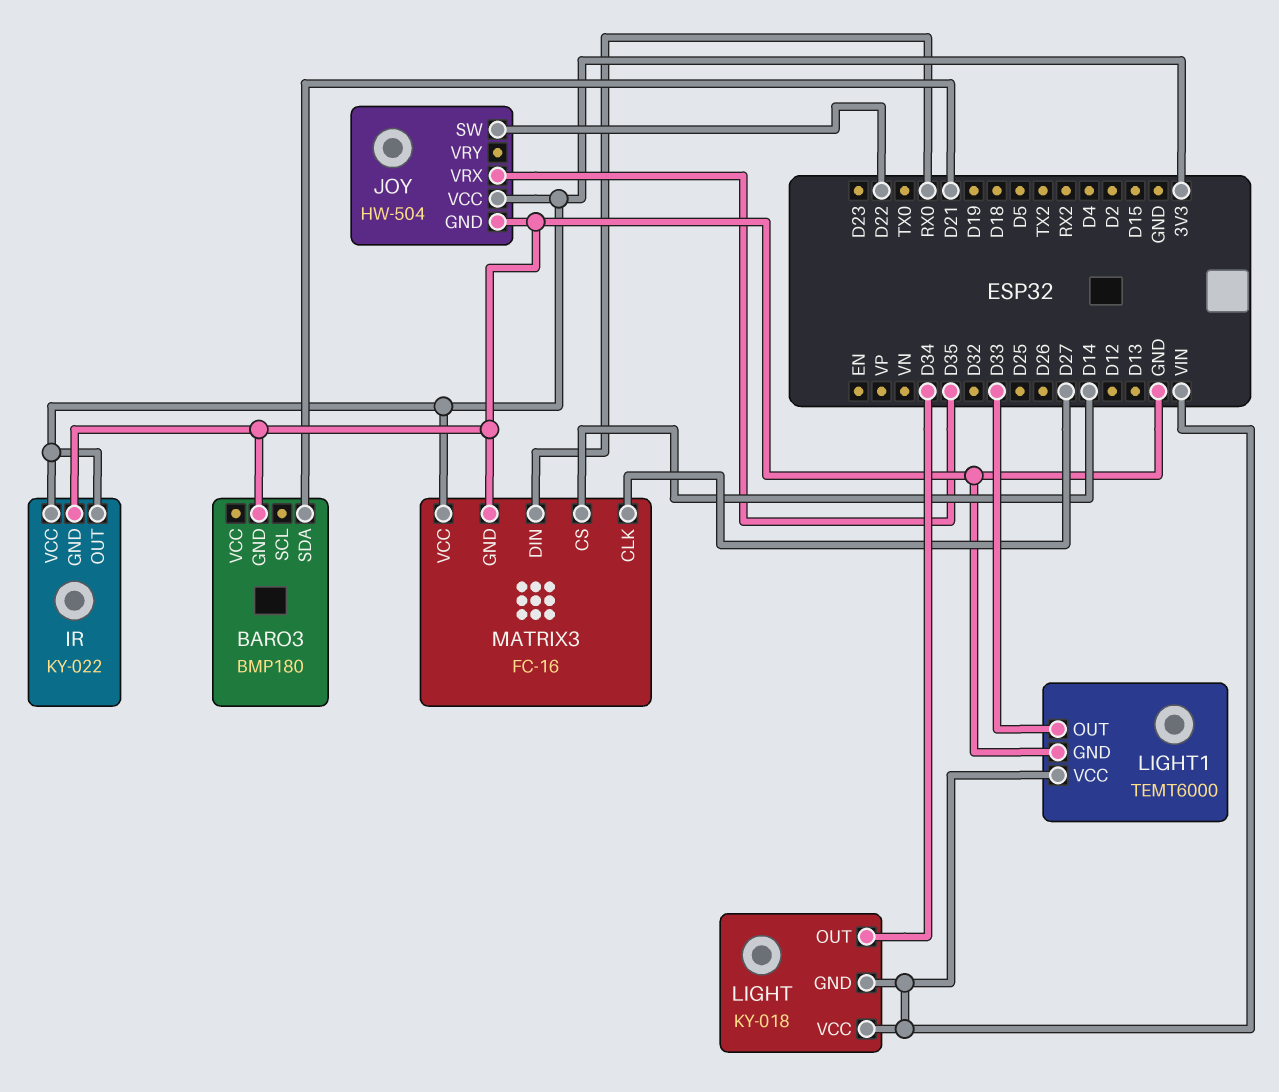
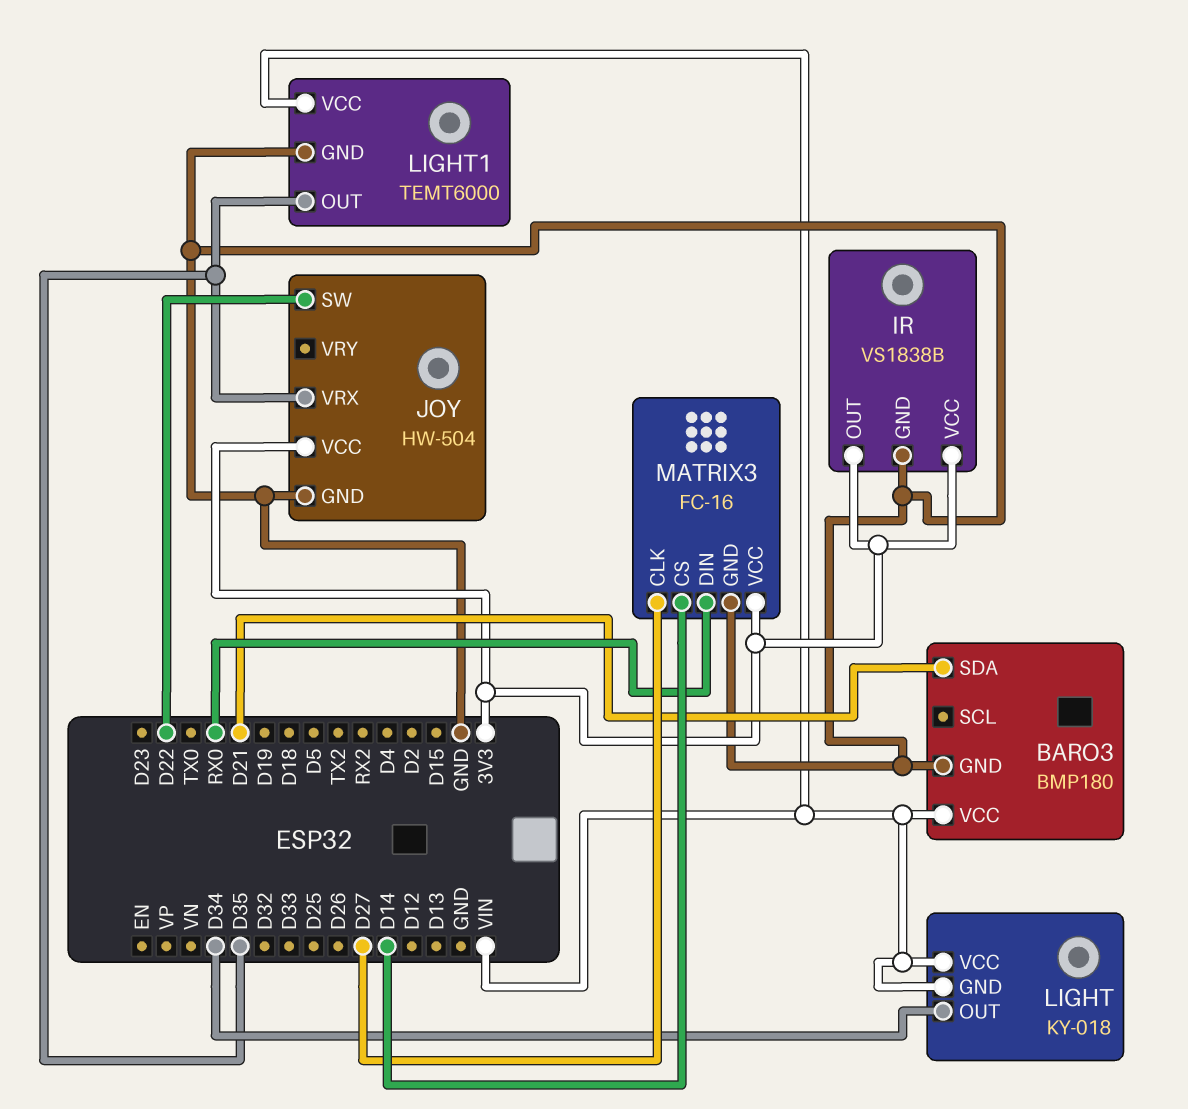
BARO3 pin VCC: none -> VIN
IR: KY-022 -> VS1838B
LIGHT1 pin OUT: D33 -> D35

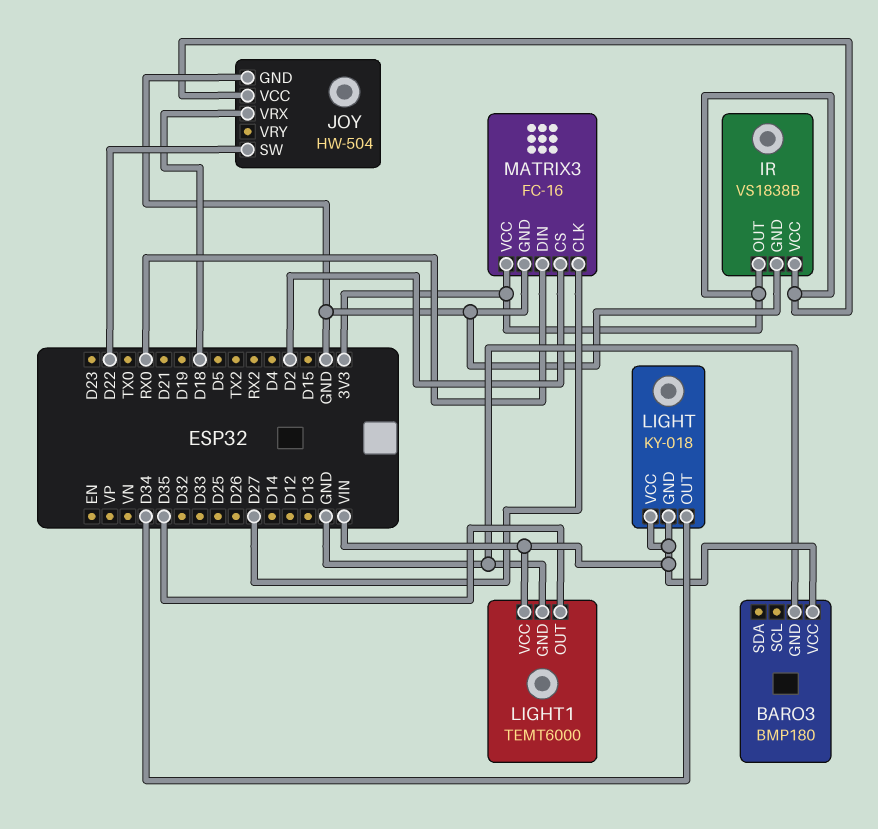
BARO3 pin SDA: D21 -> none
JOY pin VRX: D35 -> D18
MATRIX3 pin CS: D14 -> D2

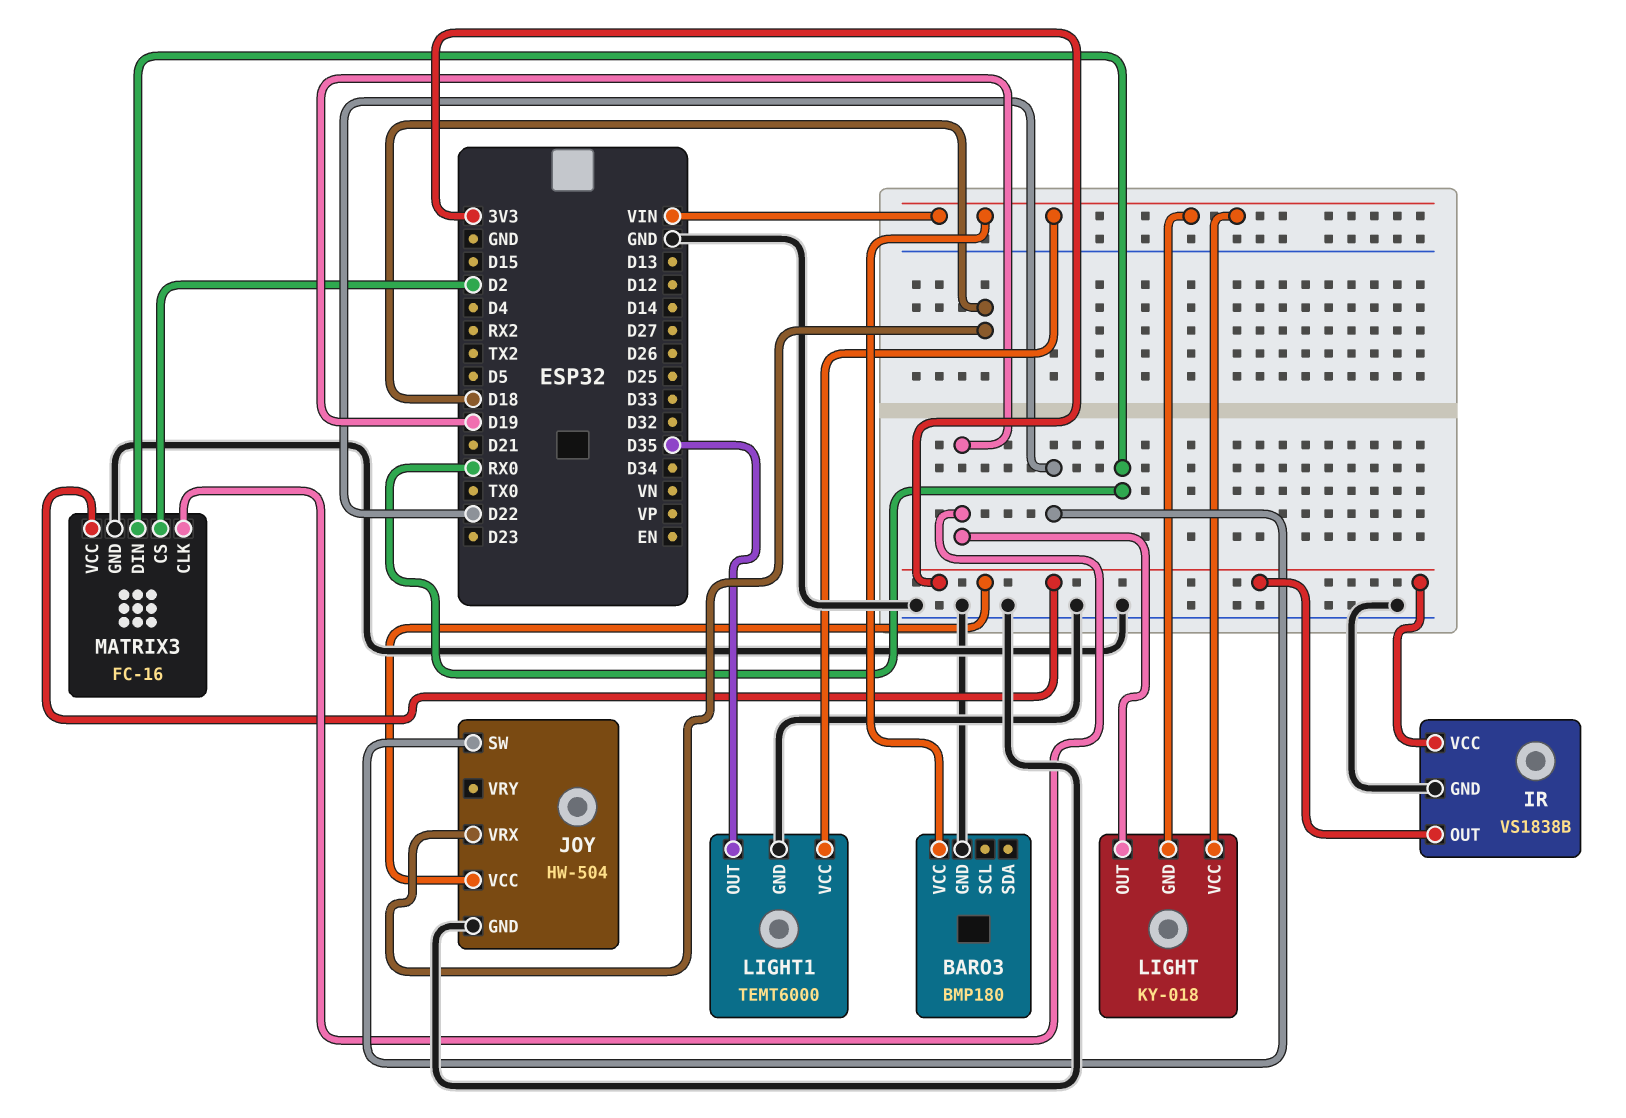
LIGHT pin OUT: D34 -> D19
MATRIX3 pin CLK: D27 -> D19

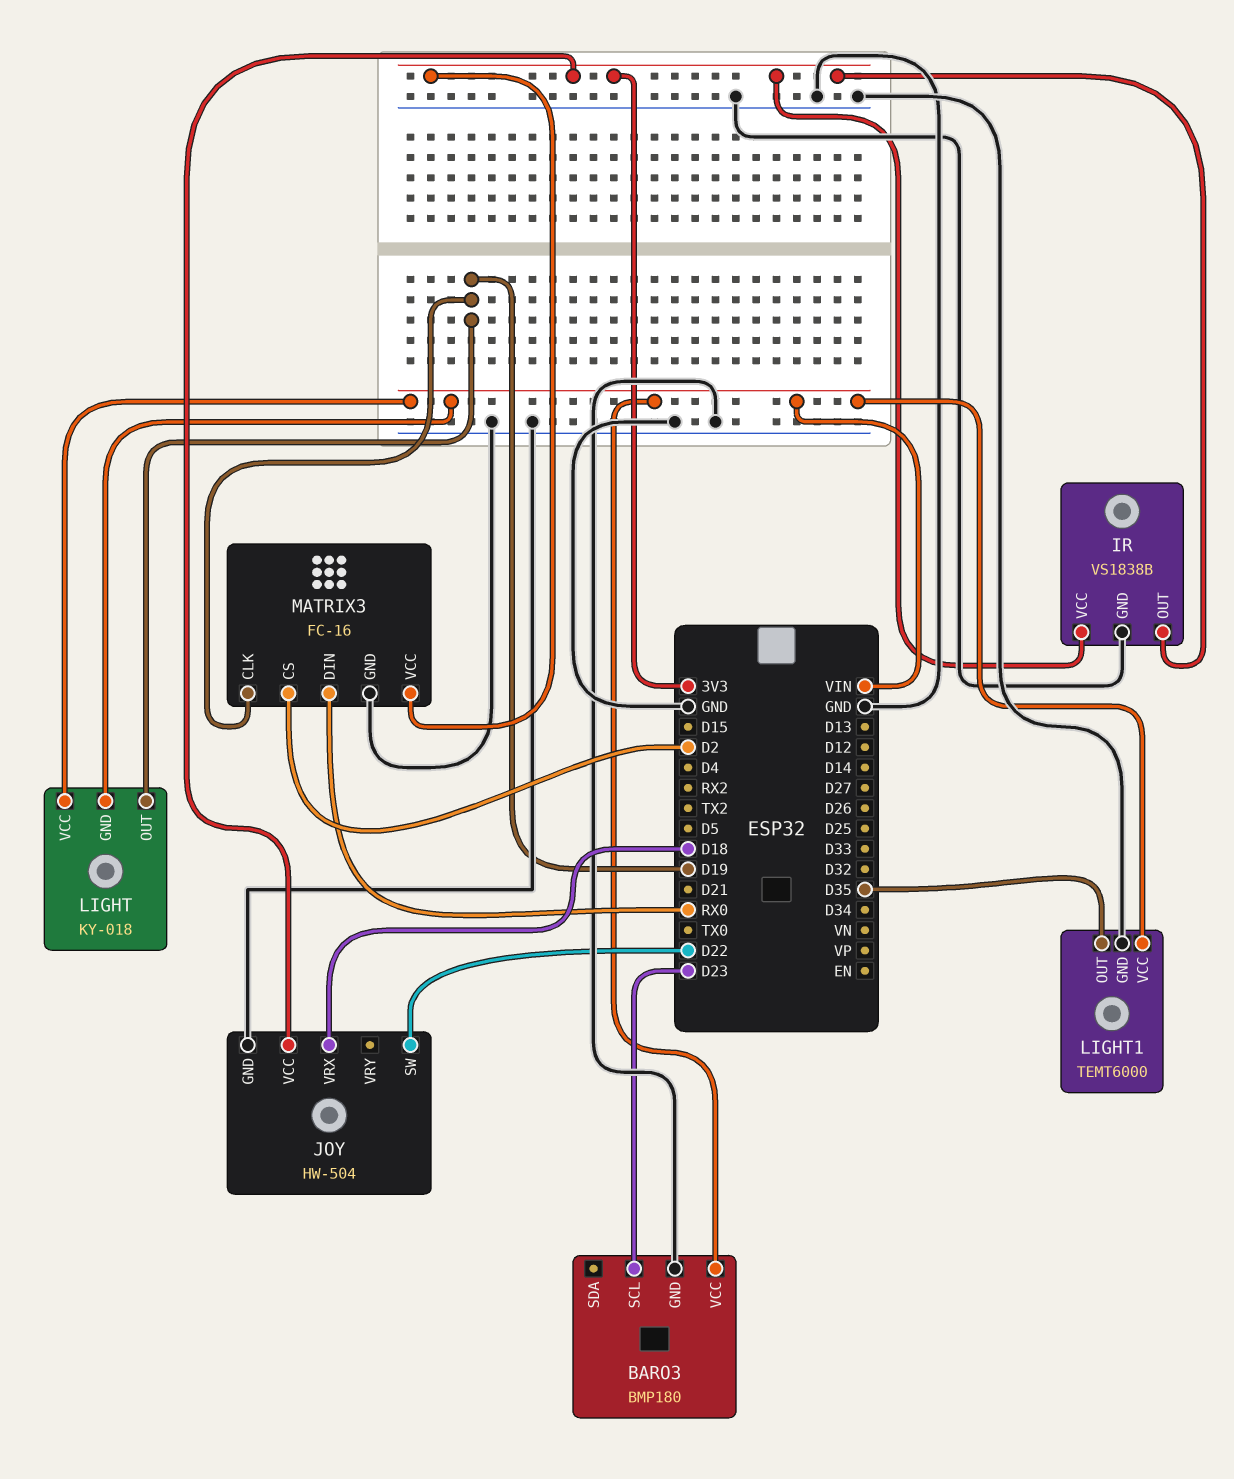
BARO3 pin SCL: none -> D23

